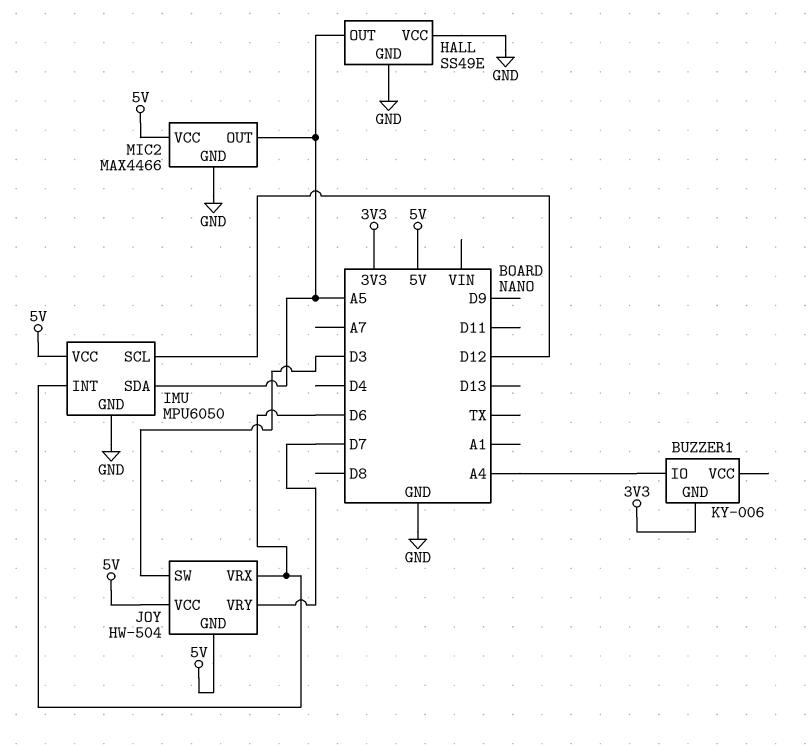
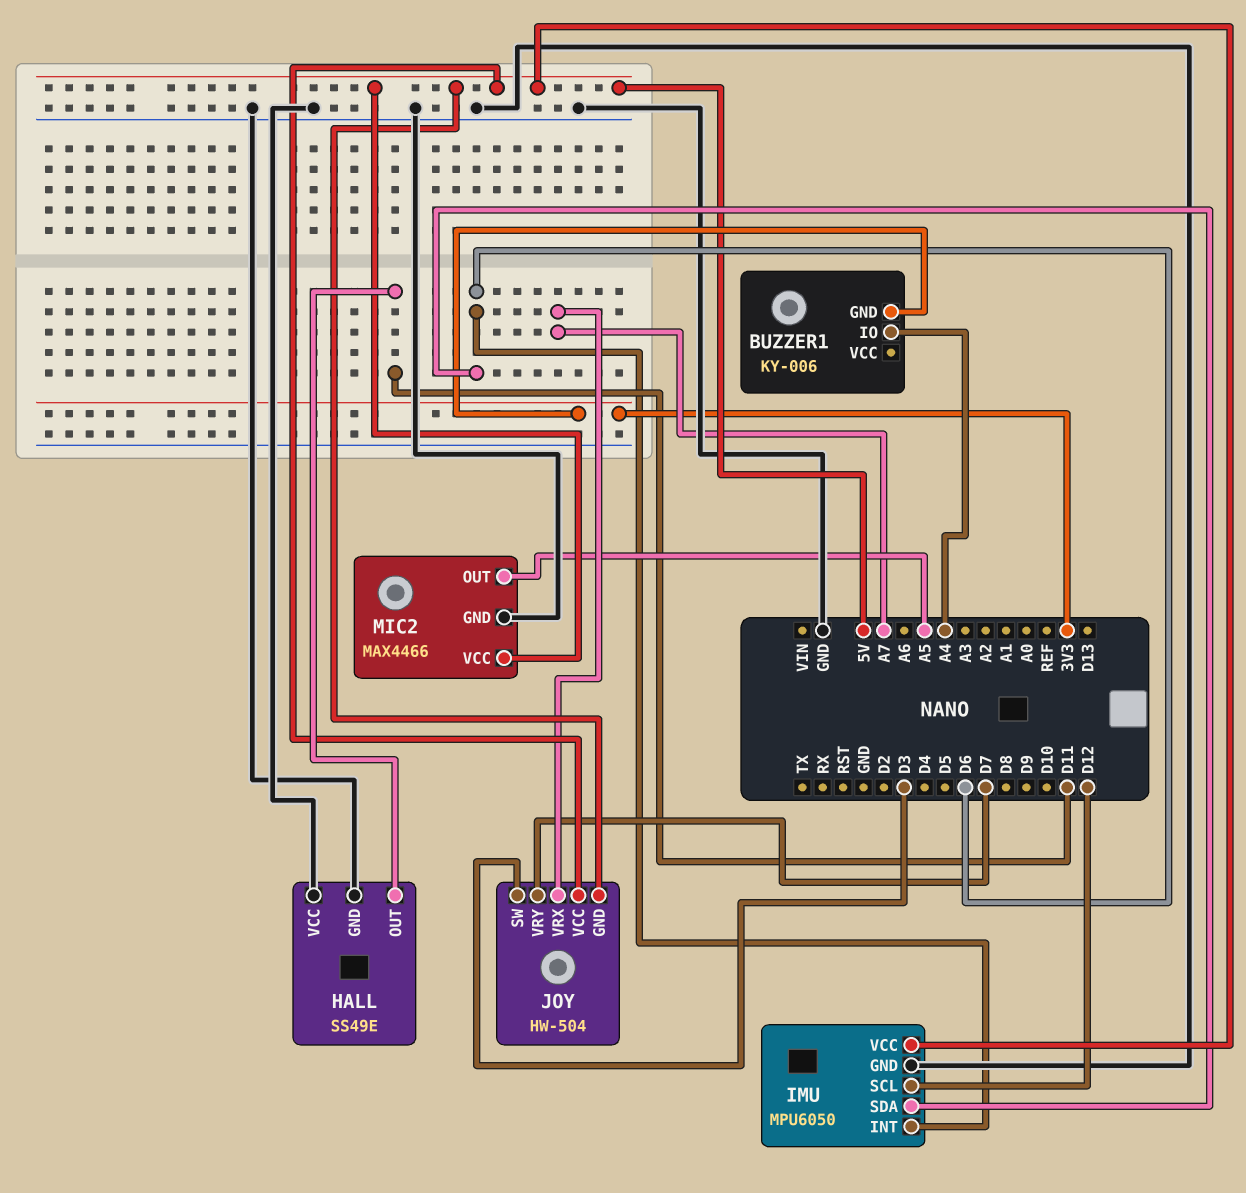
HALL pin OUT: A5 -> D11
IMU pin SDA: A5 -> D6
JOY pin VRX: D6 -> A7

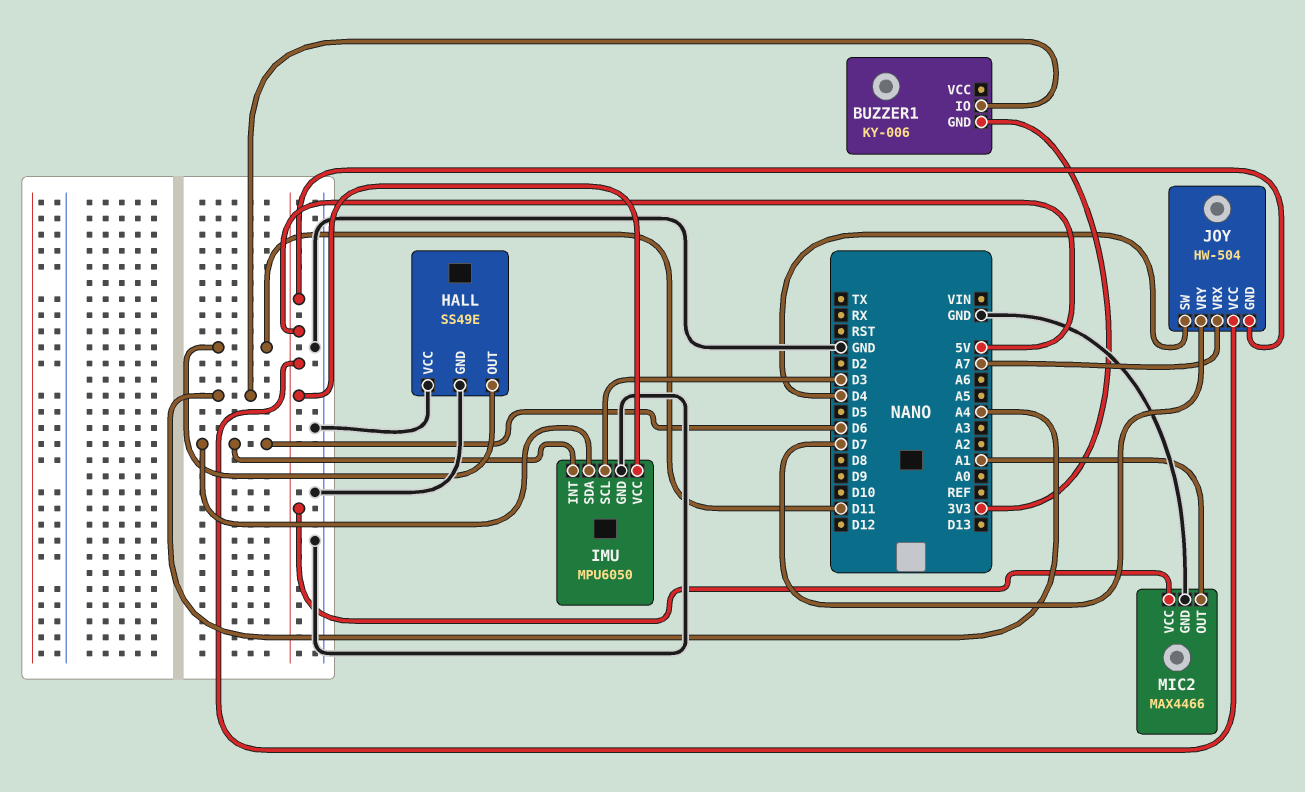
IMU pin SCL: D12 -> D3
JOY pin SW: D3 -> D4
MIC2 pin OUT: A5 -> A1

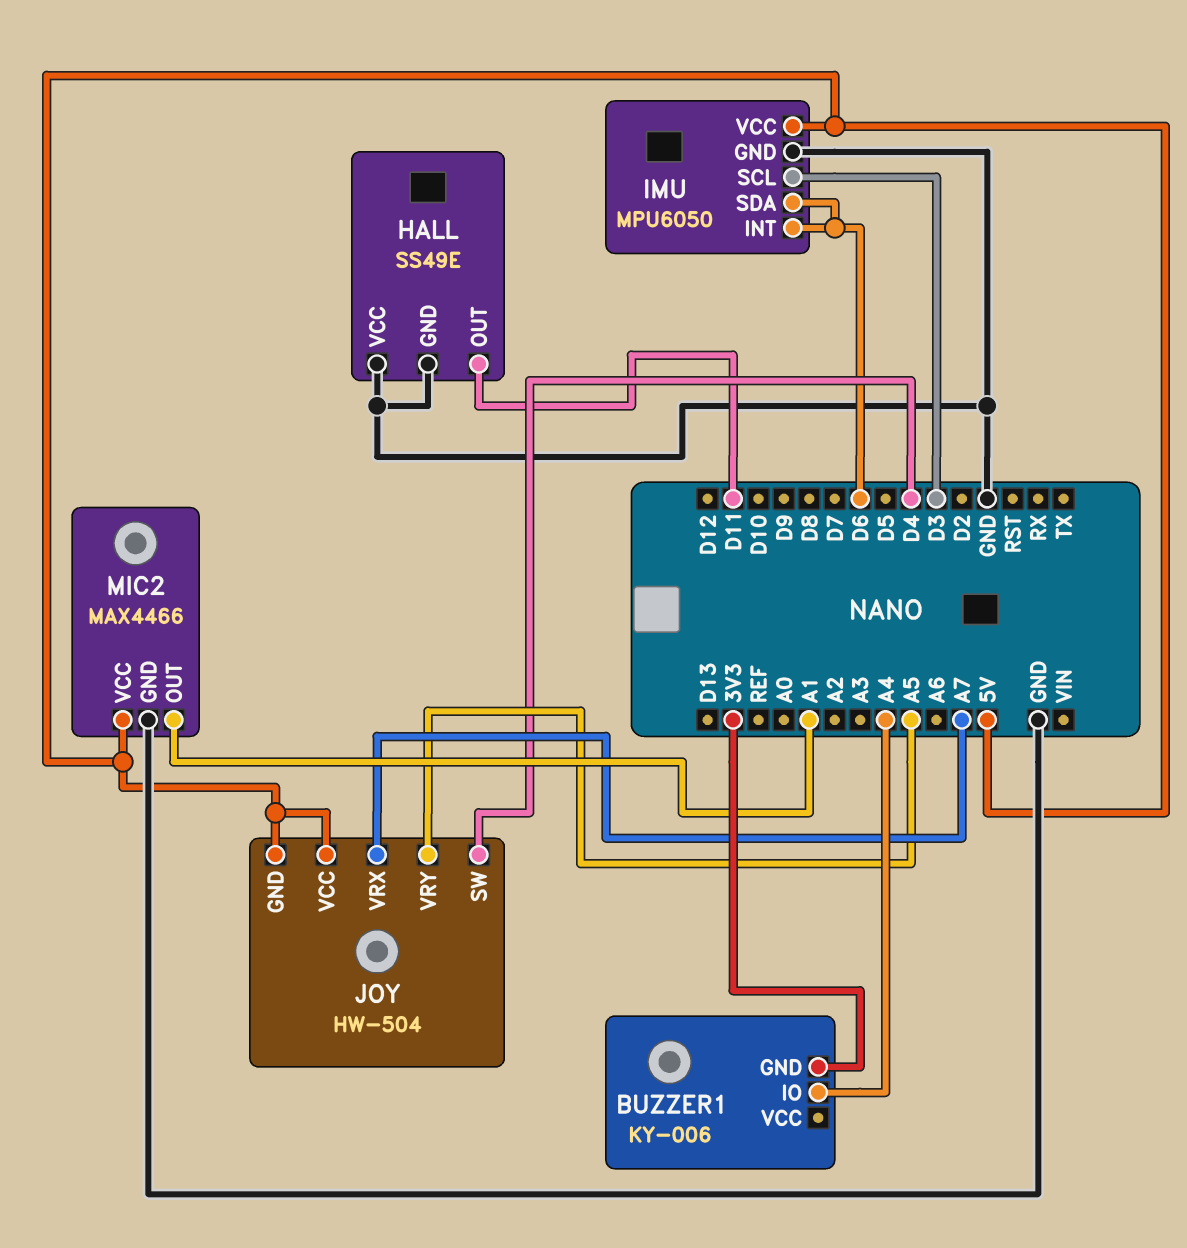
JOY pin VRY: D7 -> A5

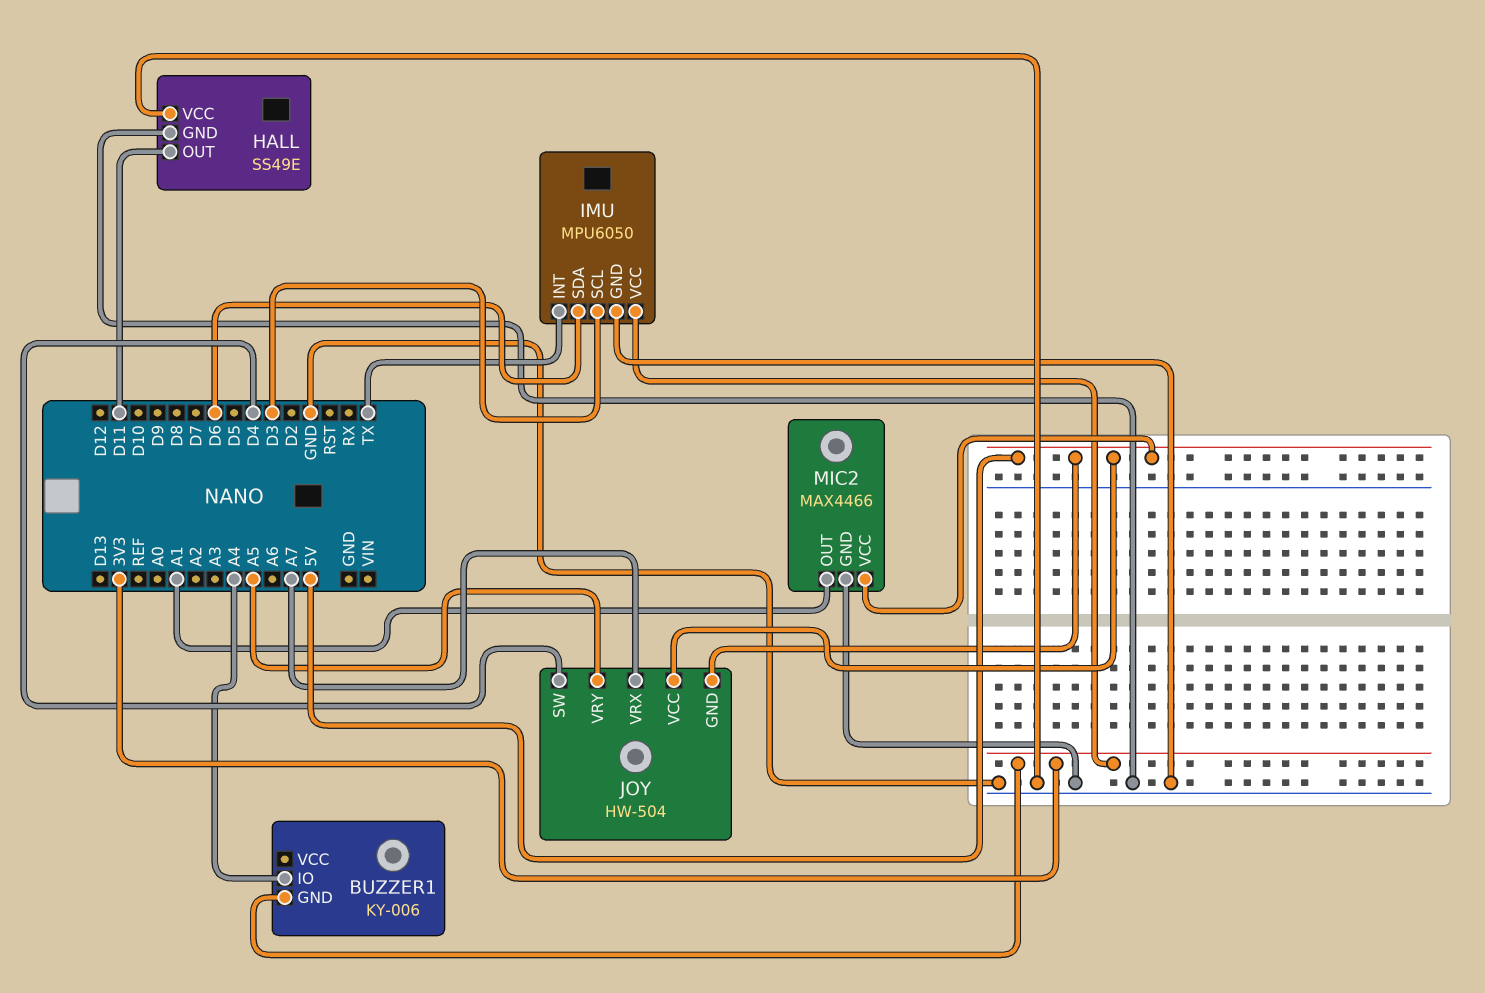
IMU pin INT: D6 -> TX
IMU pin VCC: 5V -> 3V3

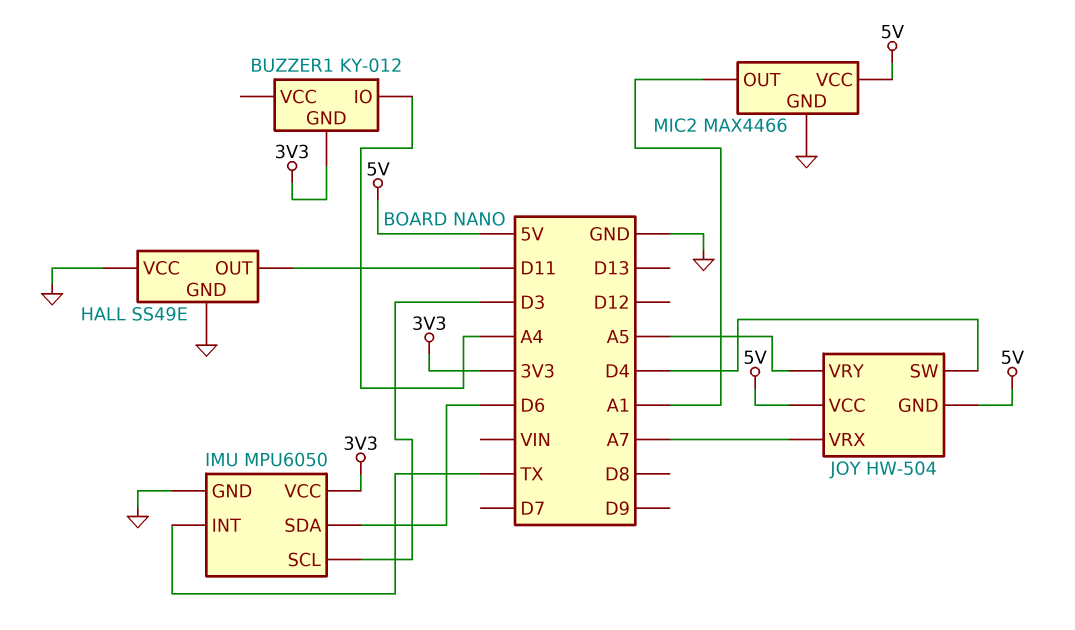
BUZZER1: KY-006 -> KY-012

